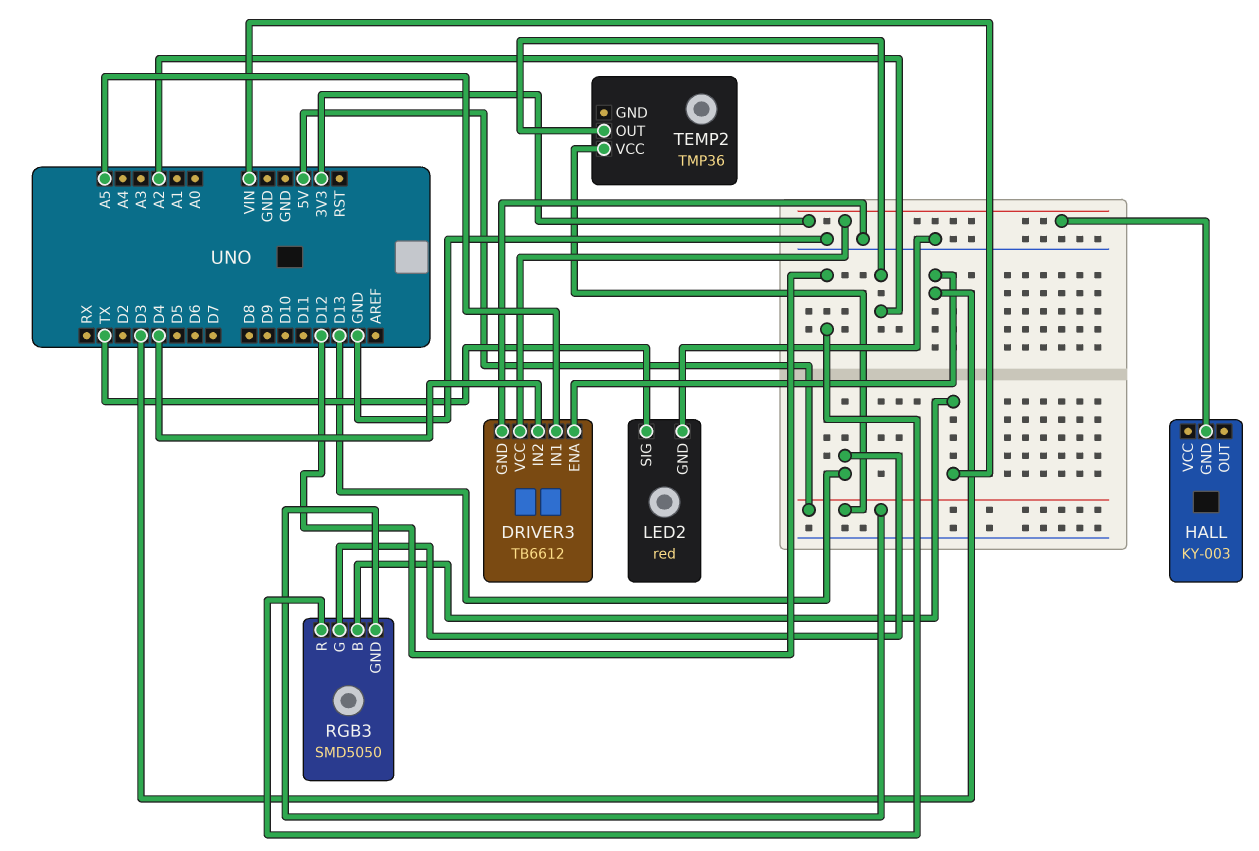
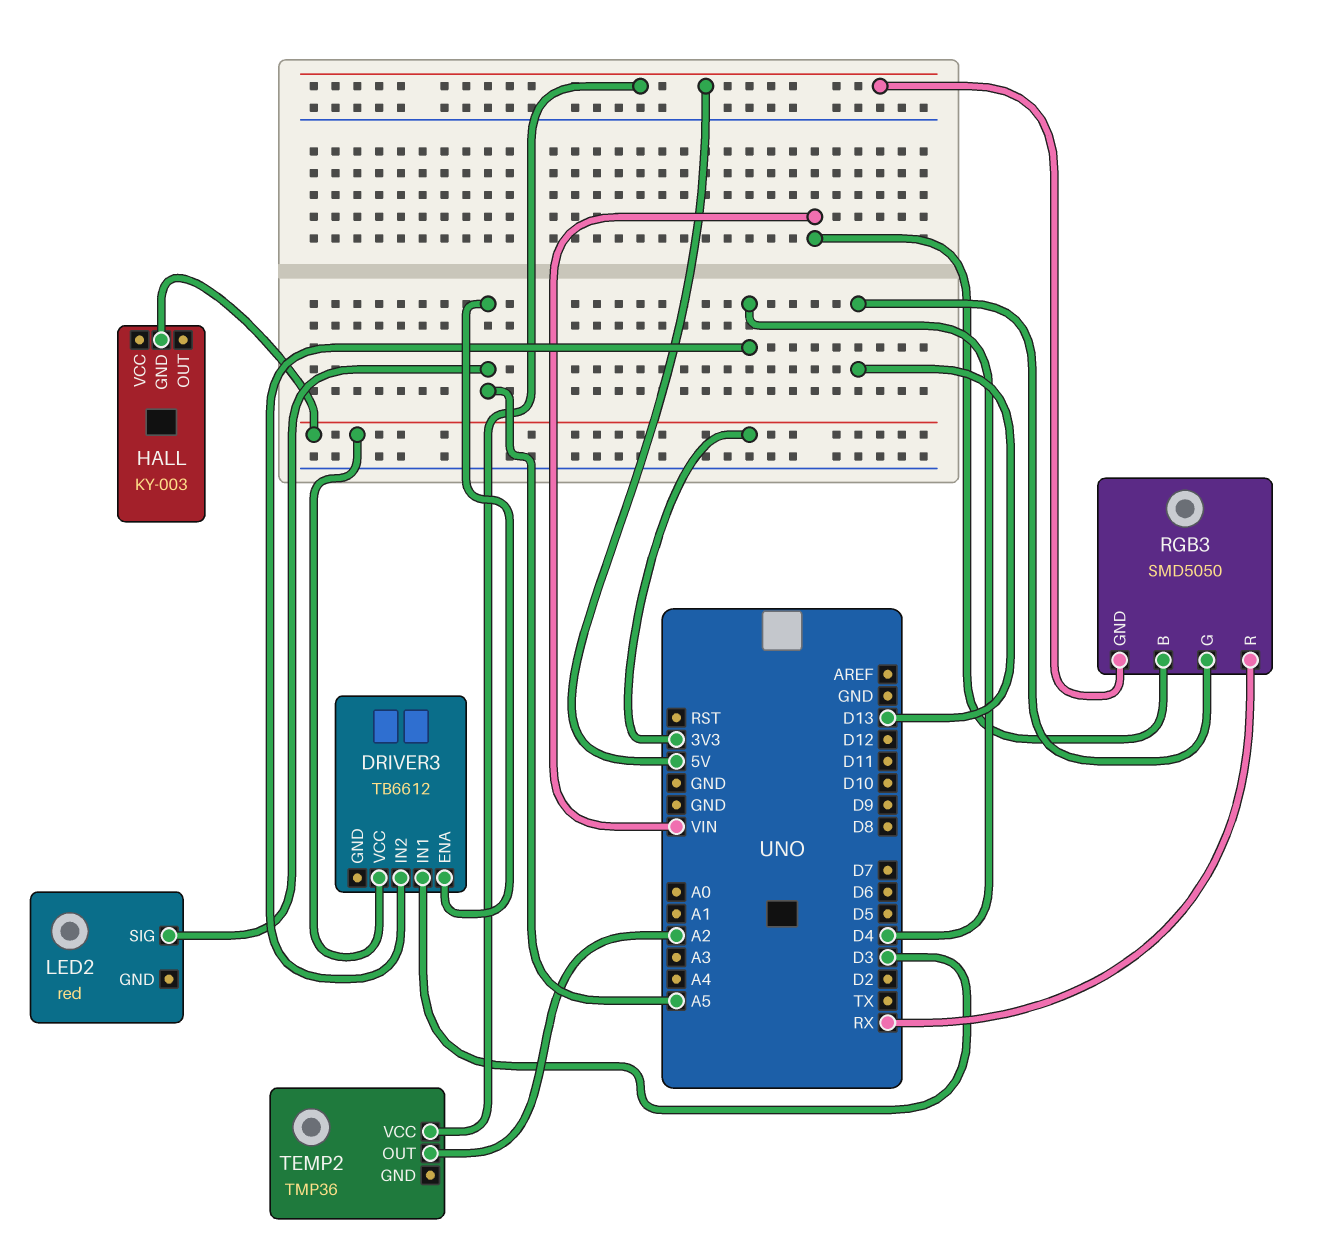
DRIVER3 pin ENA: D3 -> A5
DRIVER3 pin GND: GND -> none
DRIVER3 pin IN1: A5 -> D3
LED2 pin GND: GND -> none
LED2 pin SIG: TX -> A5
RGB3 pin R: D12 -> RX

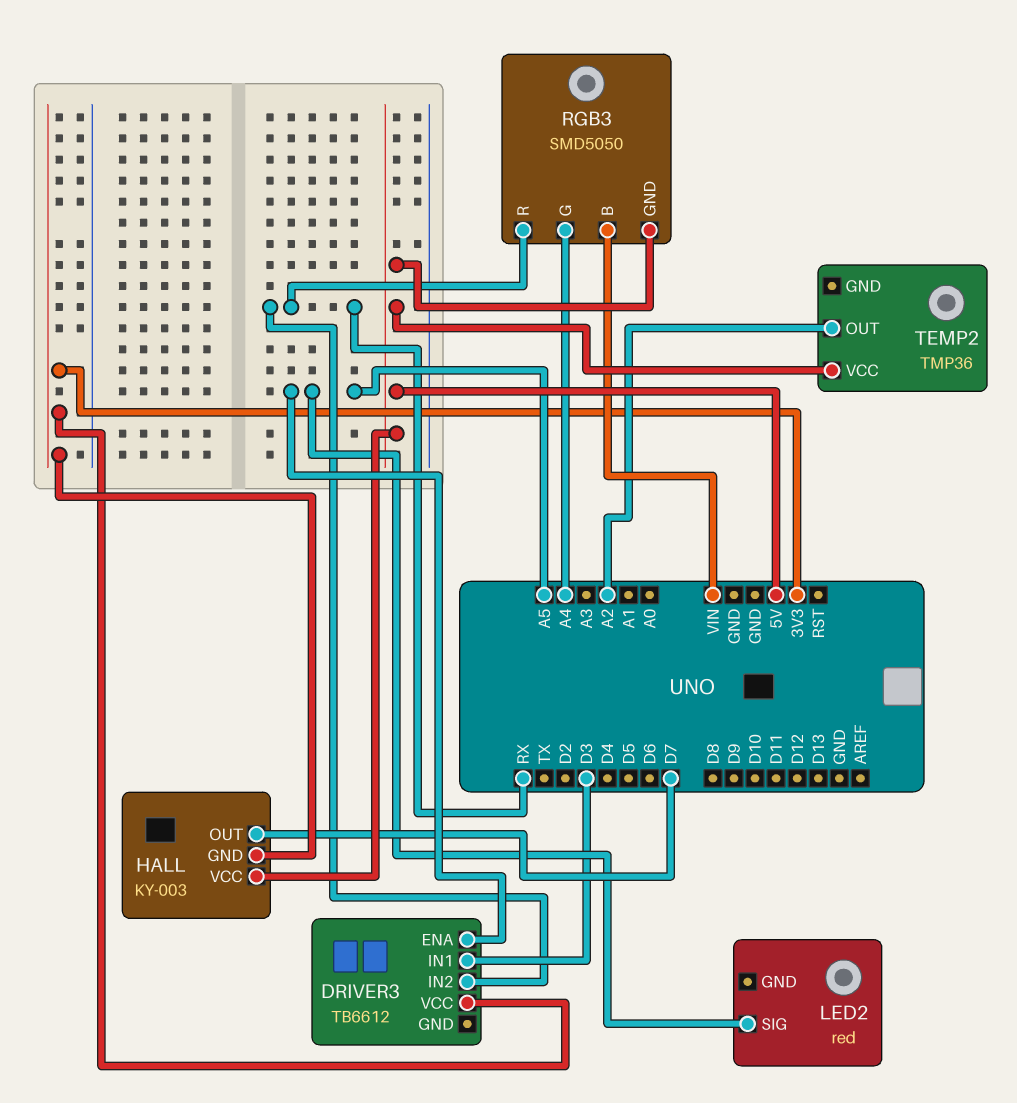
DRIVER3 pin IN2: D4 -> RX
HALL pin OUT: none -> D7
HALL pin VCC: none -> 5V
RGB3 pin G: D13 -> A4

